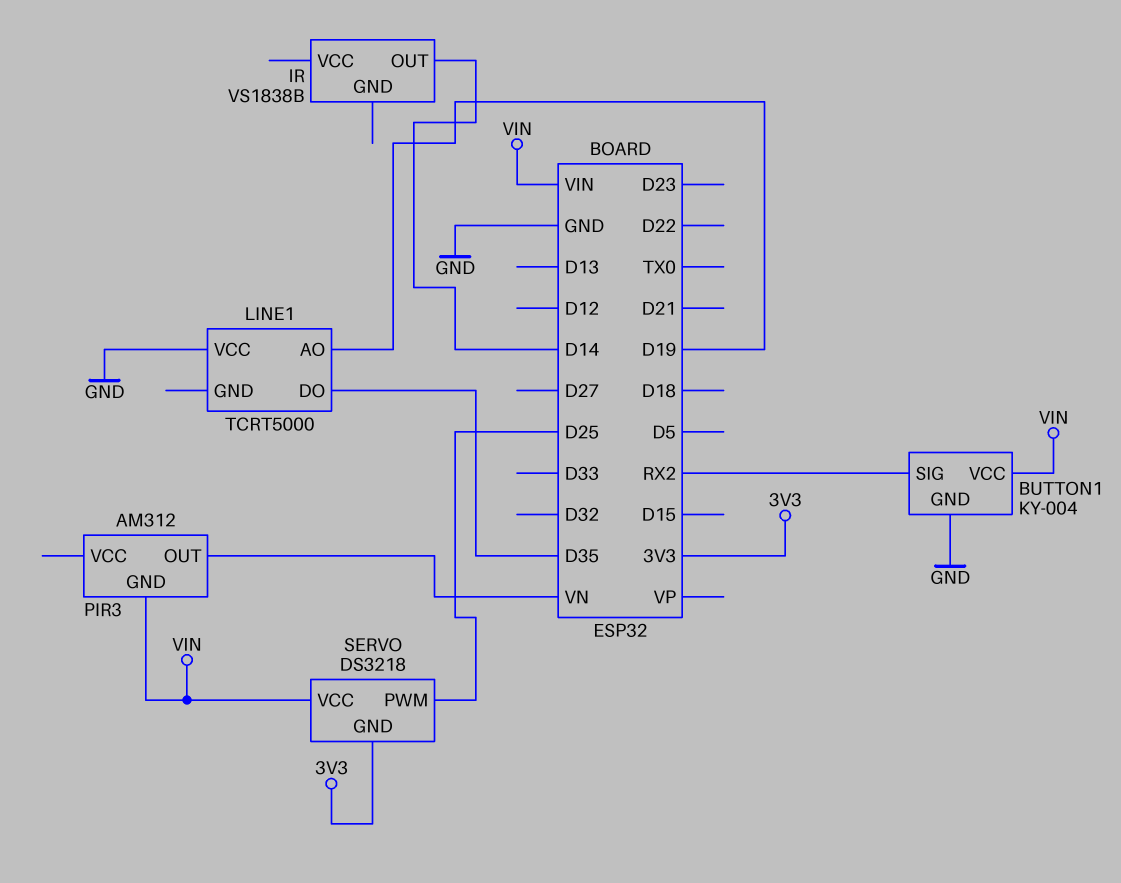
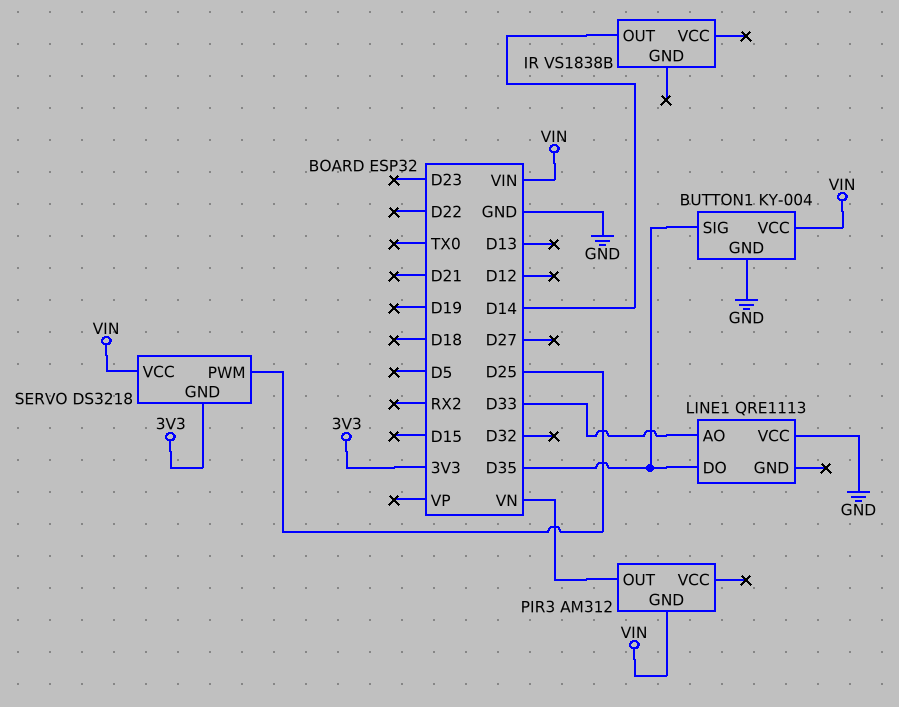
BUTTON1 pin SIG: RX2 -> D35
LINE1: TCRT5000 -> QRE1113
LINE1 pin AO: D19 -> D33

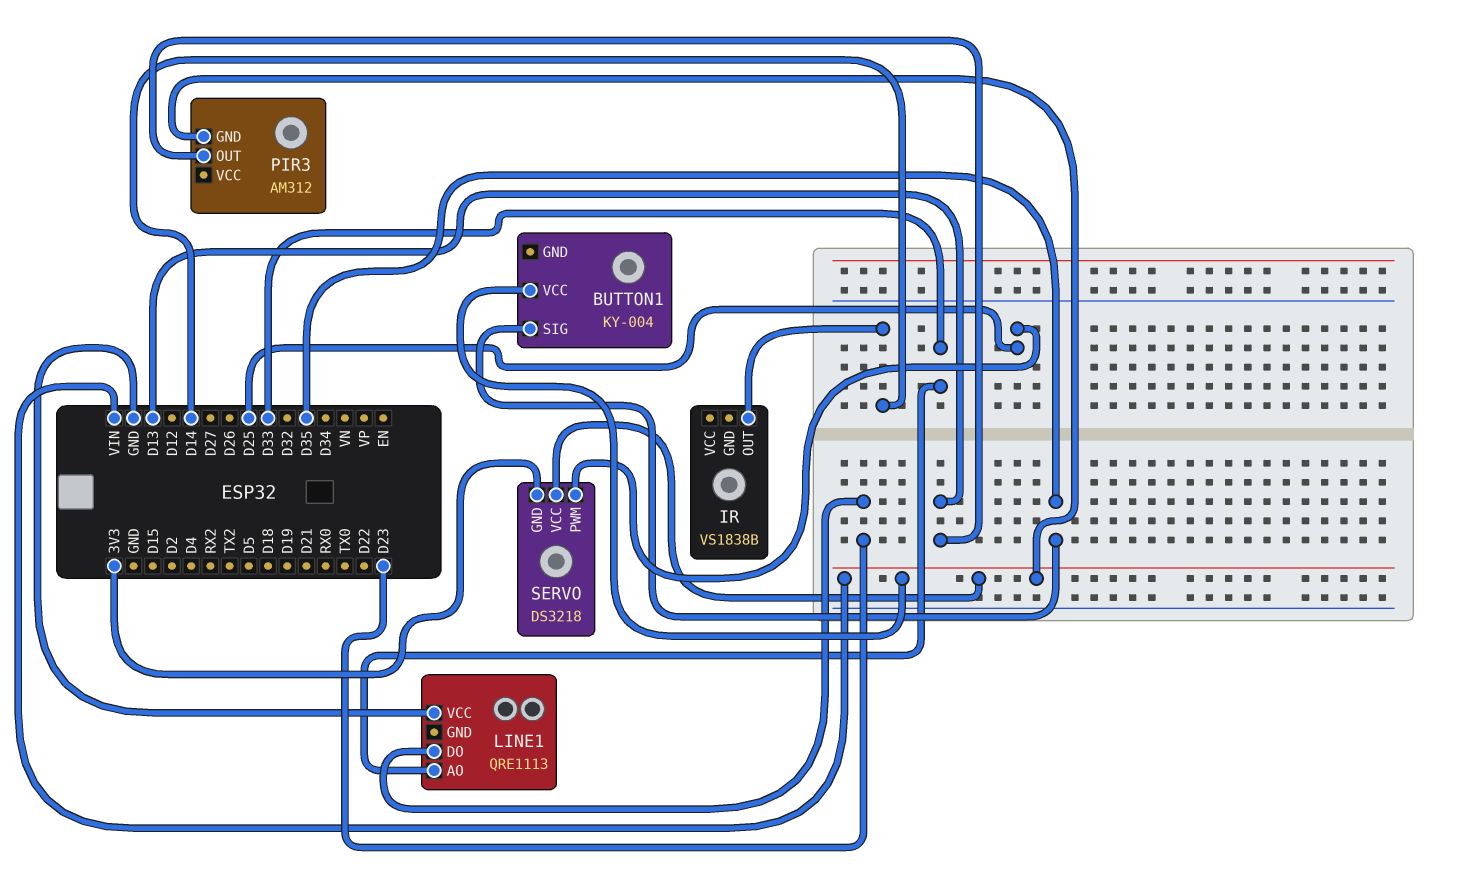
BUTTON1 pin GND: GND -> none
LINE1 pin DO: D35 -> D23
PIR3 pin OUT: VN -> D13

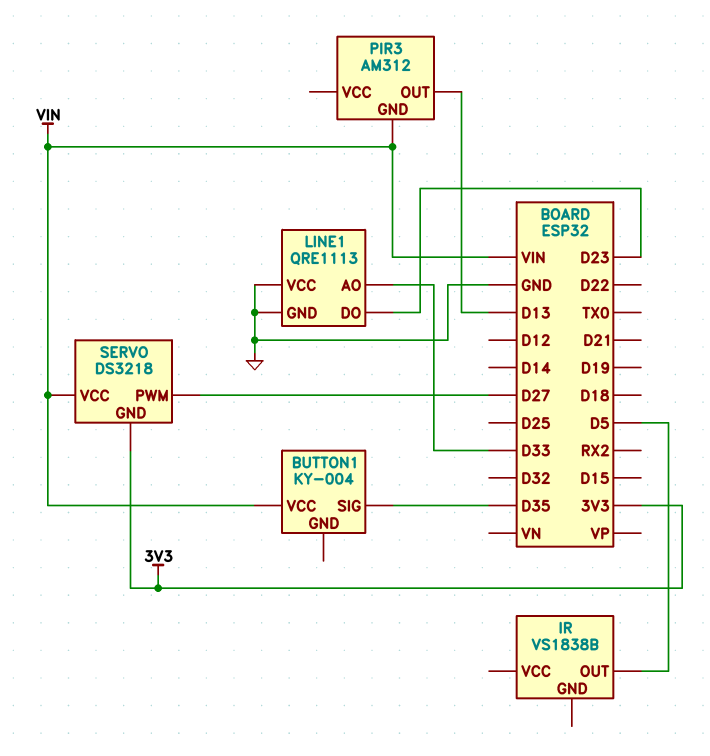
IR pin OUT: D14 -> D5
LINE1 pin GND: none -> GND
SERVO pin PWM: D25 -> D27

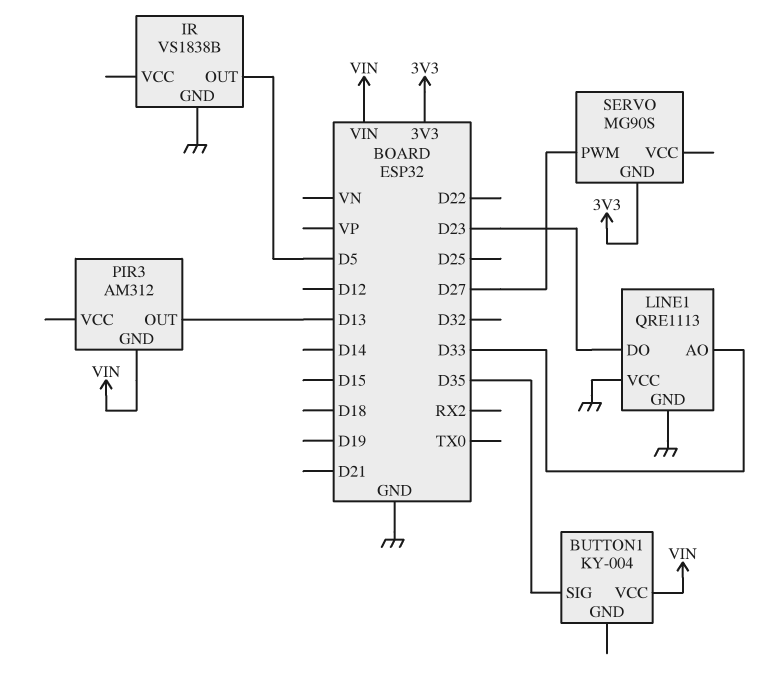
IR pin GND: none -> GND
SERVO: DS3218 -> MG90S
SERVO pin VCC: VIN -> none

